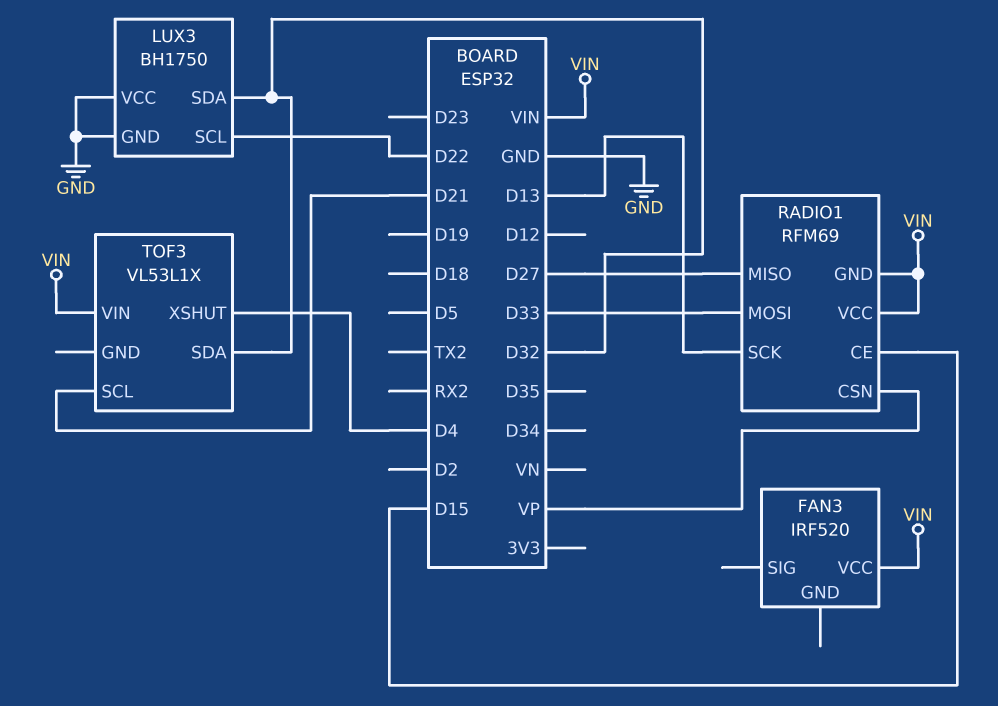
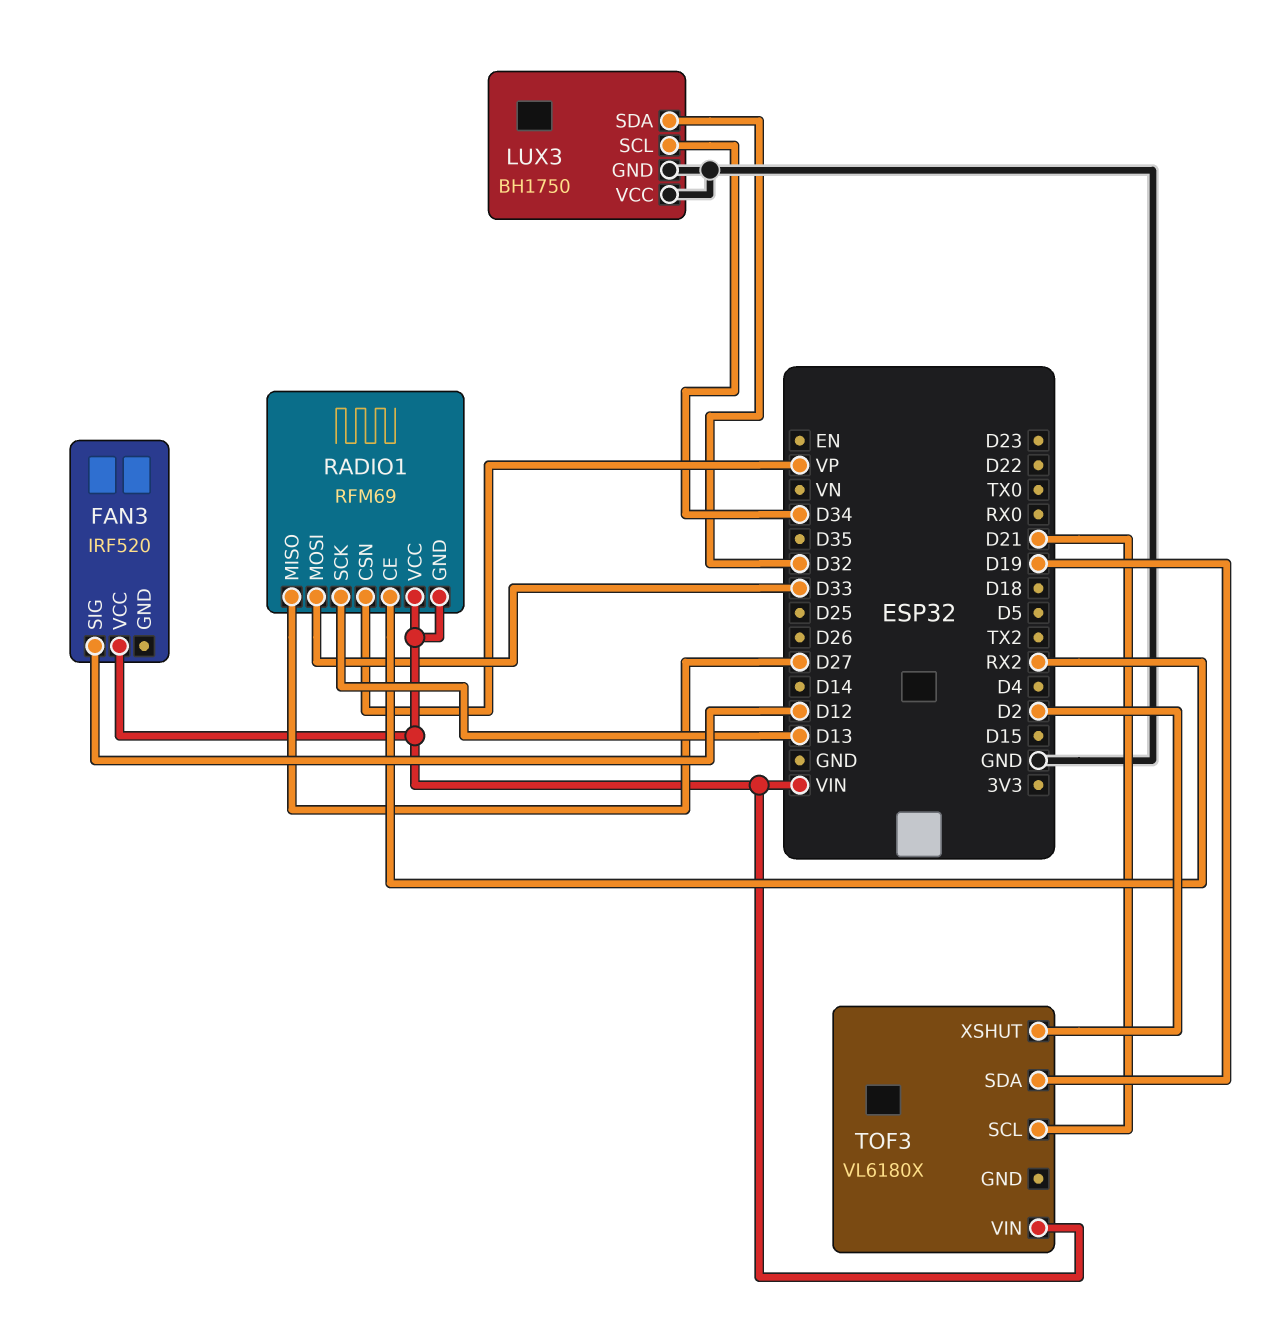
FAN3 pin SIG: none -> D12
LUX3 pin SCL: D22 -> D34
RADIO1 pin CE: D15 -> RX2
TOF3: VL53L1X -> VL6180X
TOF3 pin SDA: D32 -> D19
TOF3 pin XSHUT: D4 -> D2

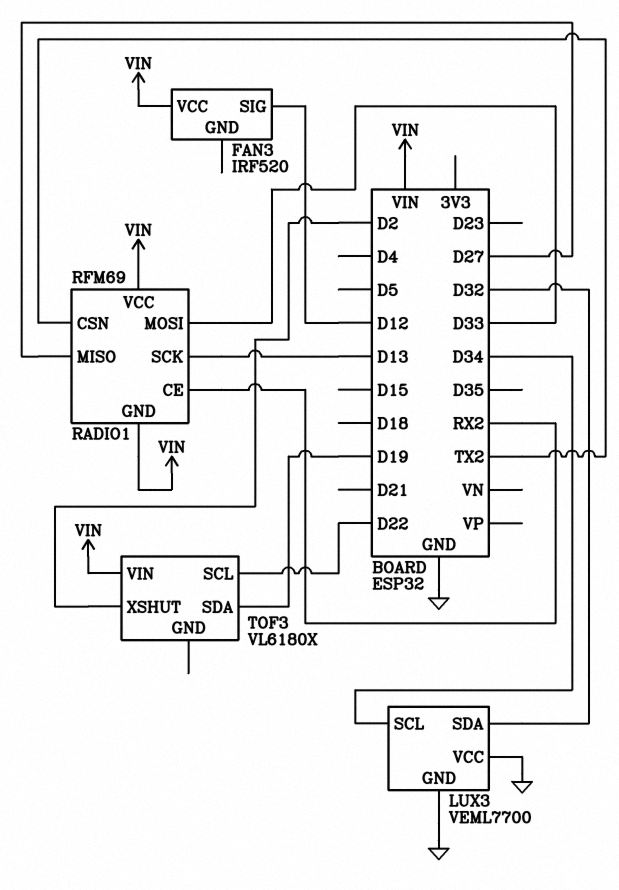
LUX3: BH1750 -> VEML7700
RADIO1 pin CSN: VP -> TX2
TOF3 pin SCL: D21 -> D22

